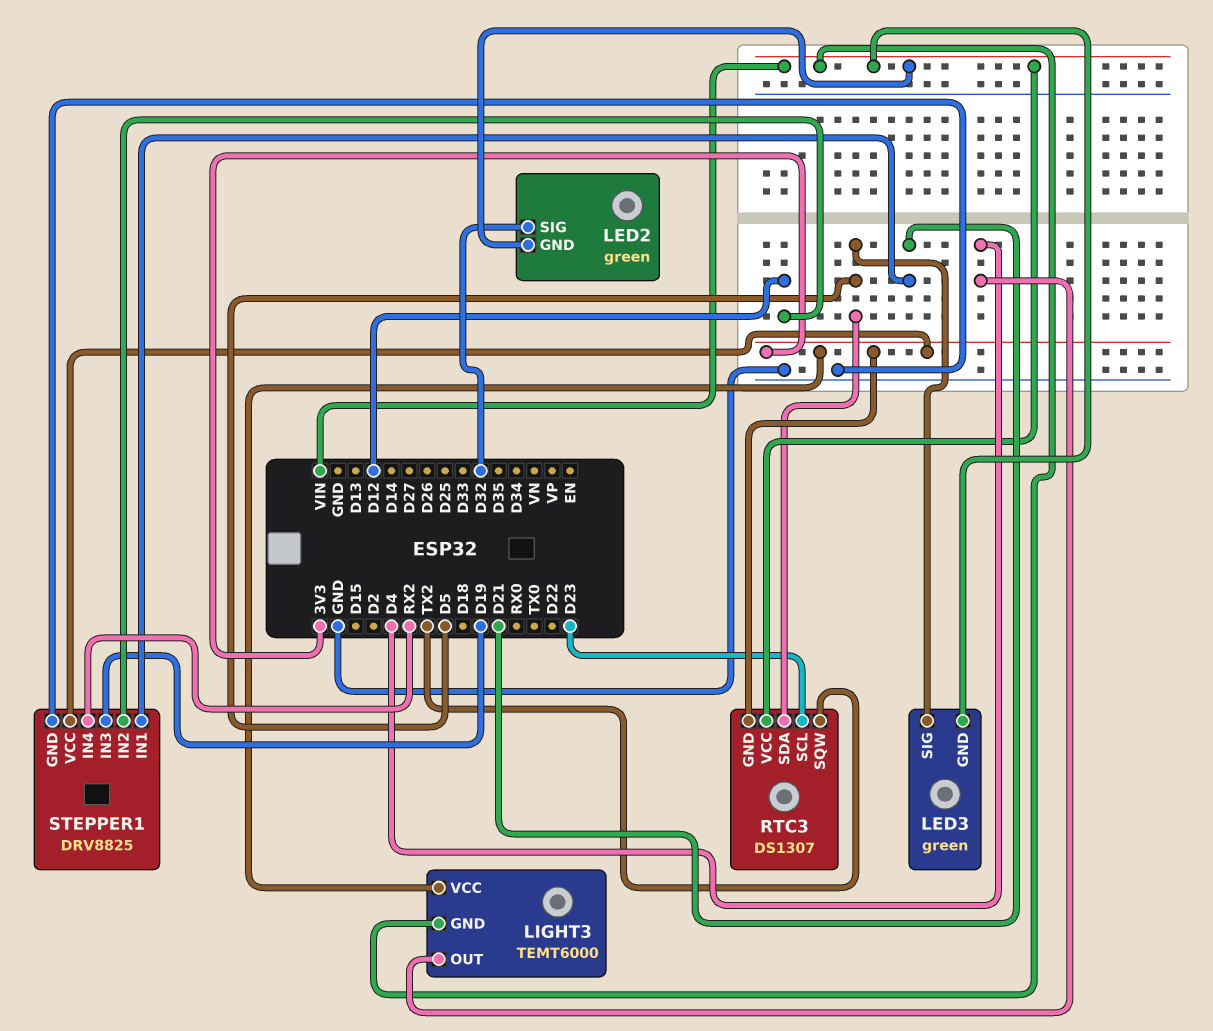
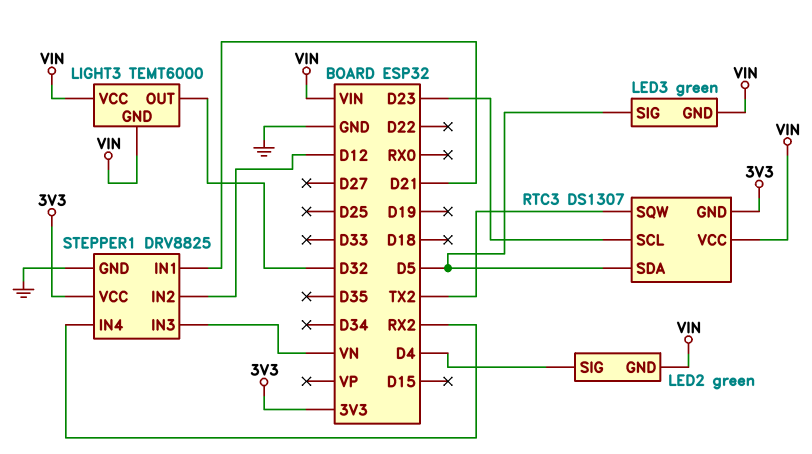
LED2 pin SIG: D32 -> D4
LIGHT3 pin OUT: D4 -> D32
LIGHT3 pin VCC: 3V3 -> VIN
STEPPER1 pin IN3: D19 -> VN

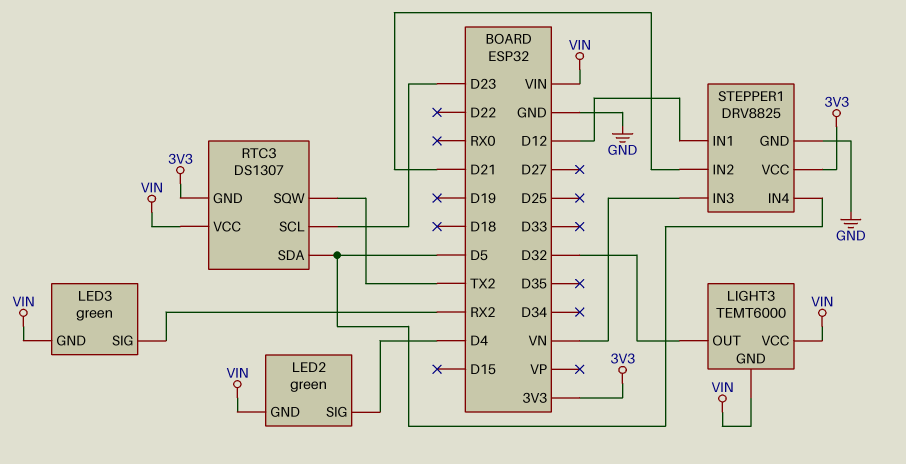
LED3 pin SIG: D5 -> RX2
STEPPER1 pin IN1: D21 -> D12
STEPPER1 pin IN2: D12 -> D21
STEPPER1 pin IN4: RX2 -> D5

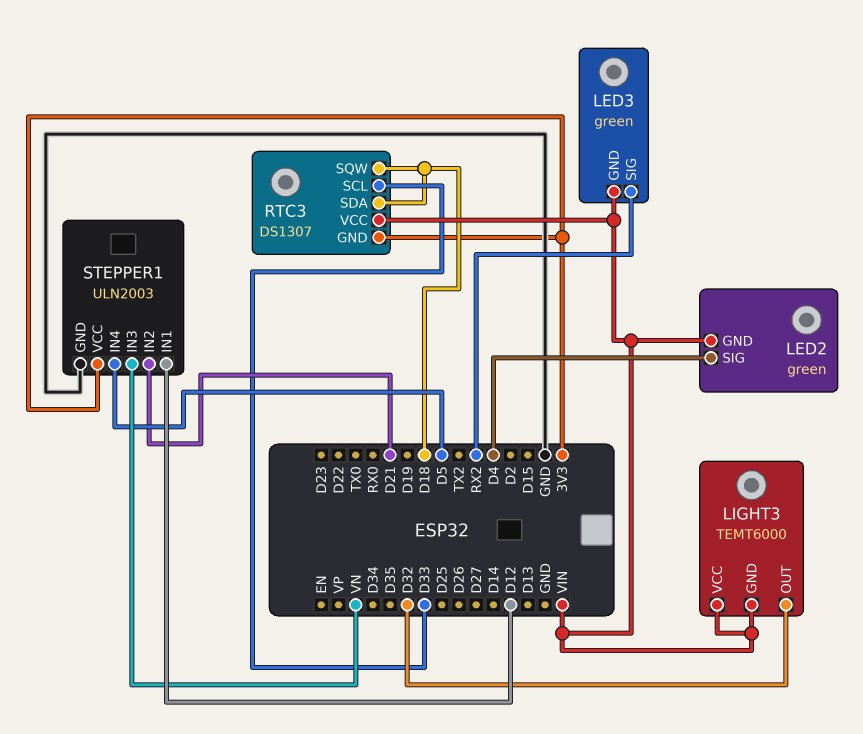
RTC3 pin SCL: D23 -> D33
RTC3 pin SDA: D5 -> D18
RTC3 pin SQW: TX2 -> D18
STEPPER1: DRV8825 -> ULN2003

